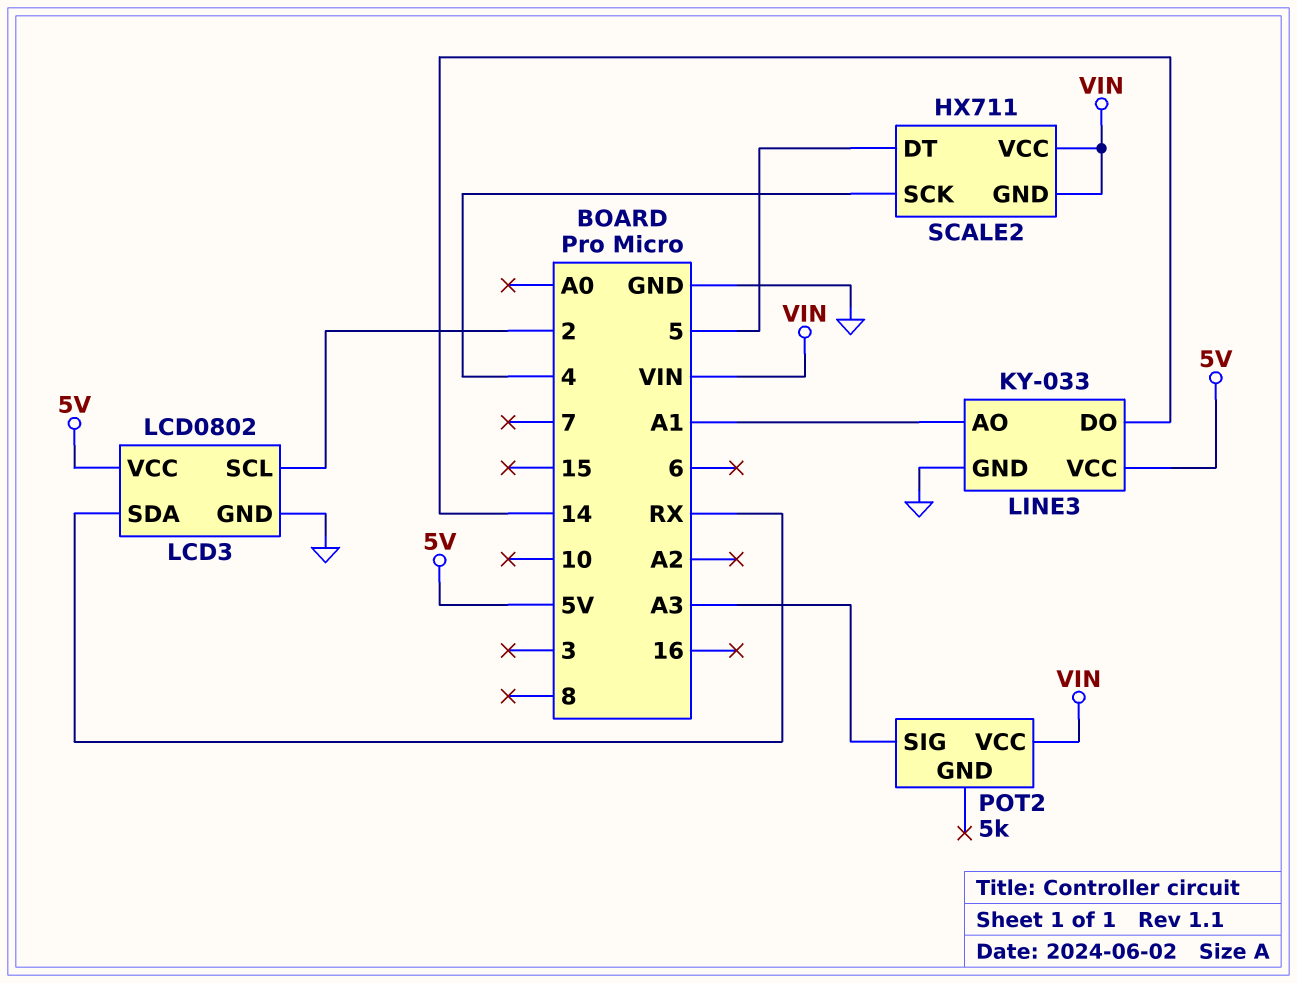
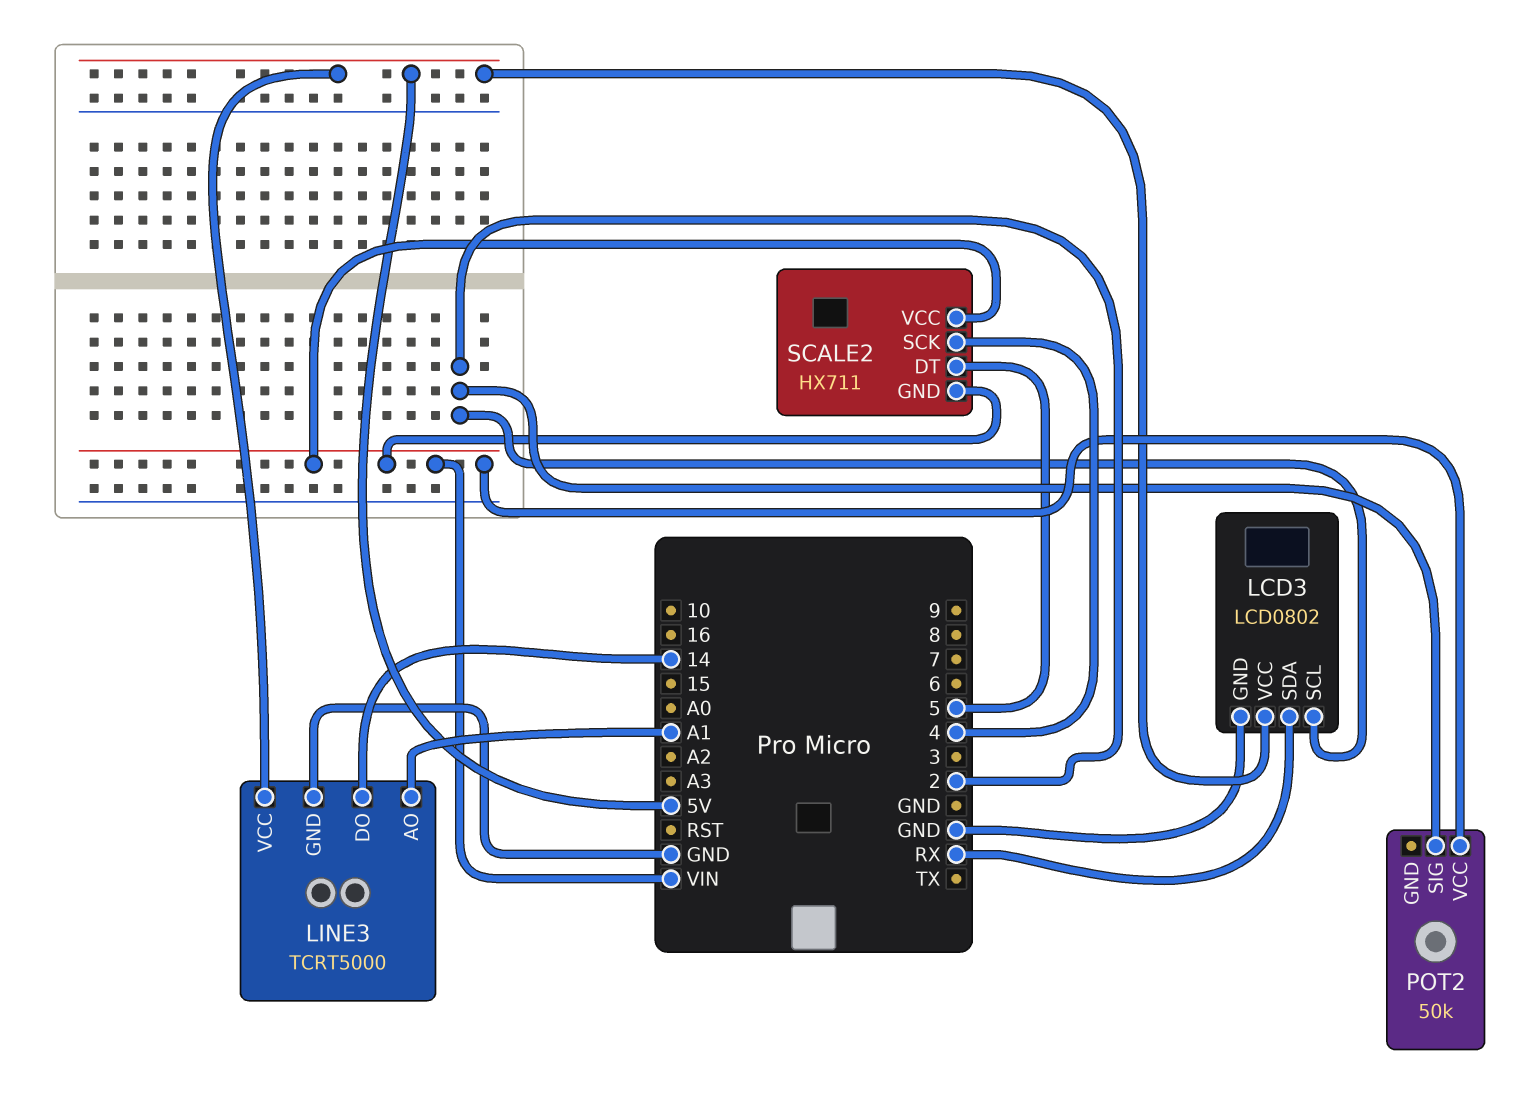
LINE3: KY-033 -> TCRT5000
POT2: 5k -> 50k
POT2 pin SIG: A3 -> 2

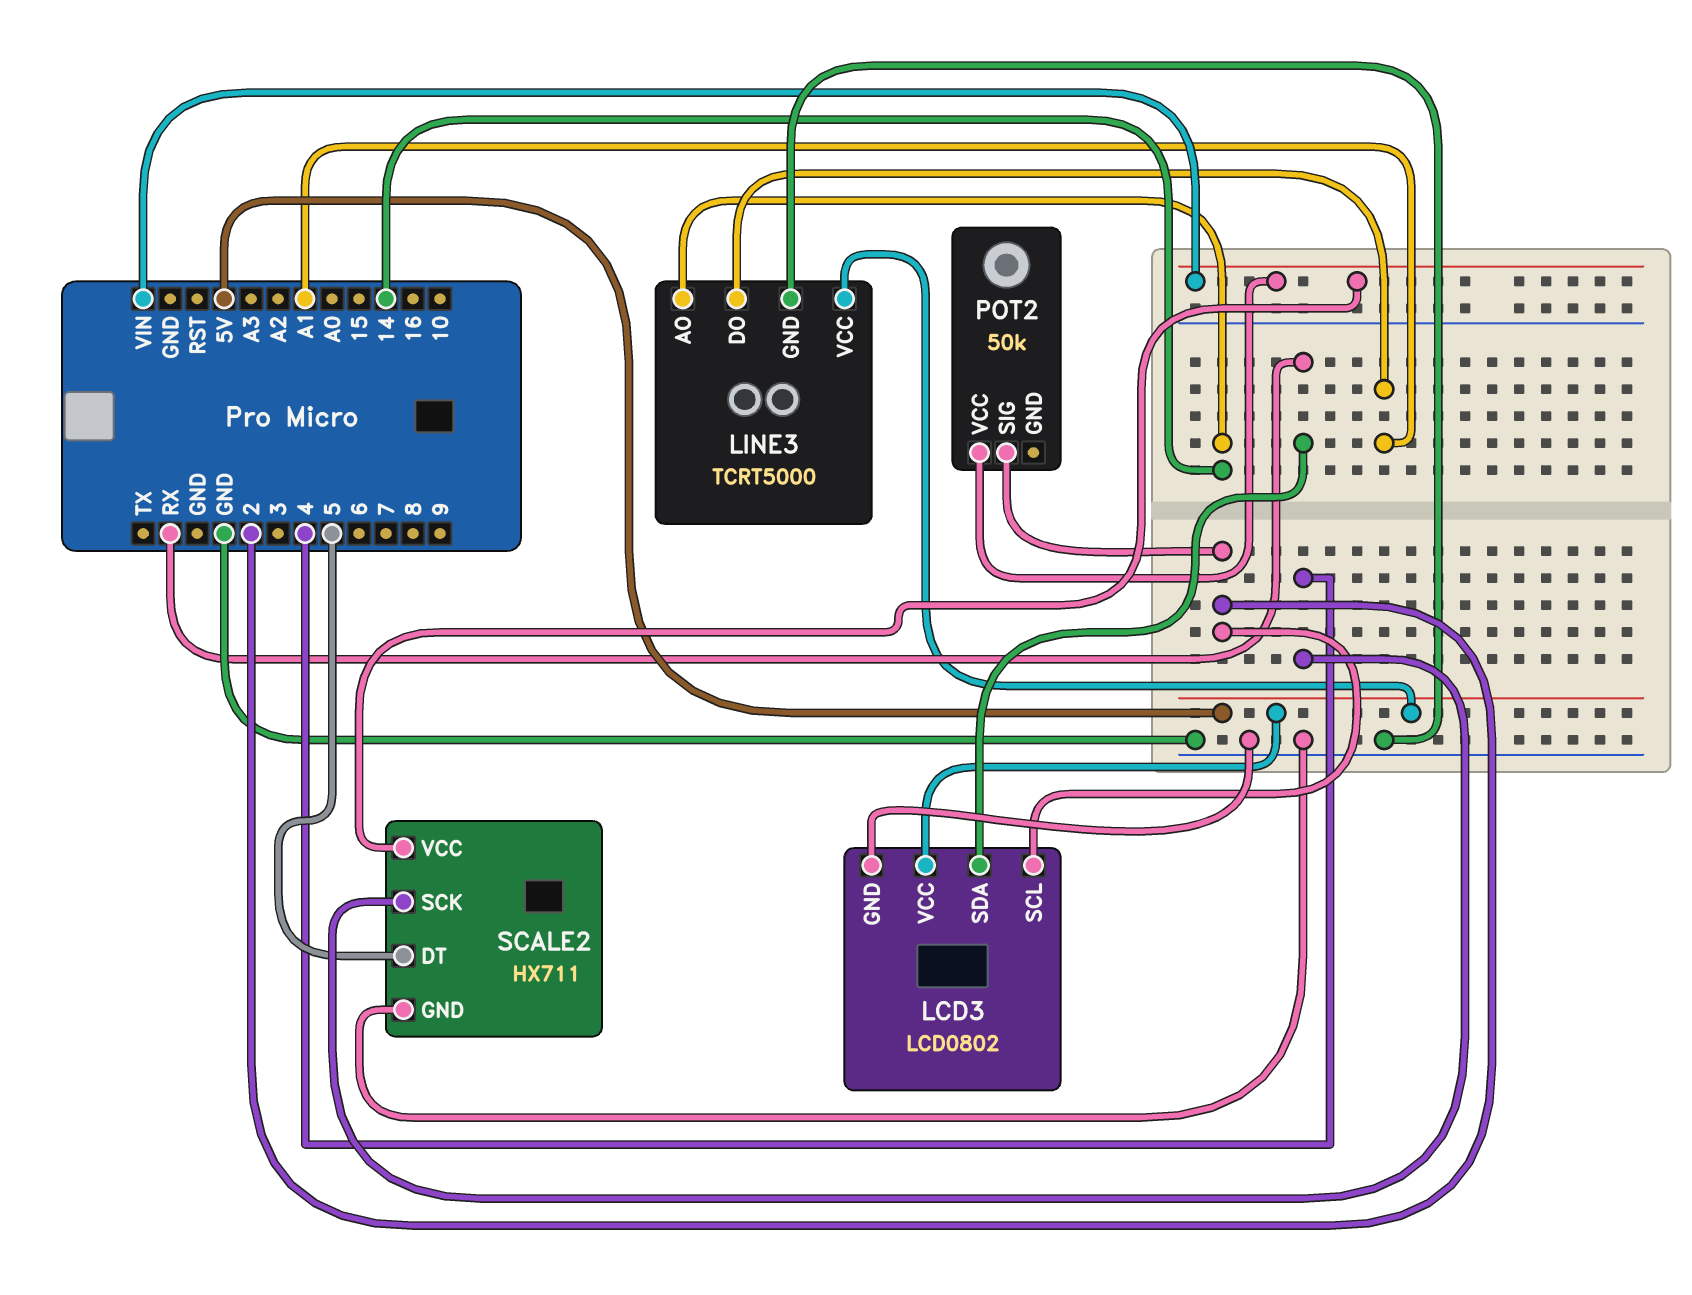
LINE3 pin AO: A1 -> 14
LINE3 pin DO: 14 -> A1
SCALE2 pin GND: VIN -> GND

